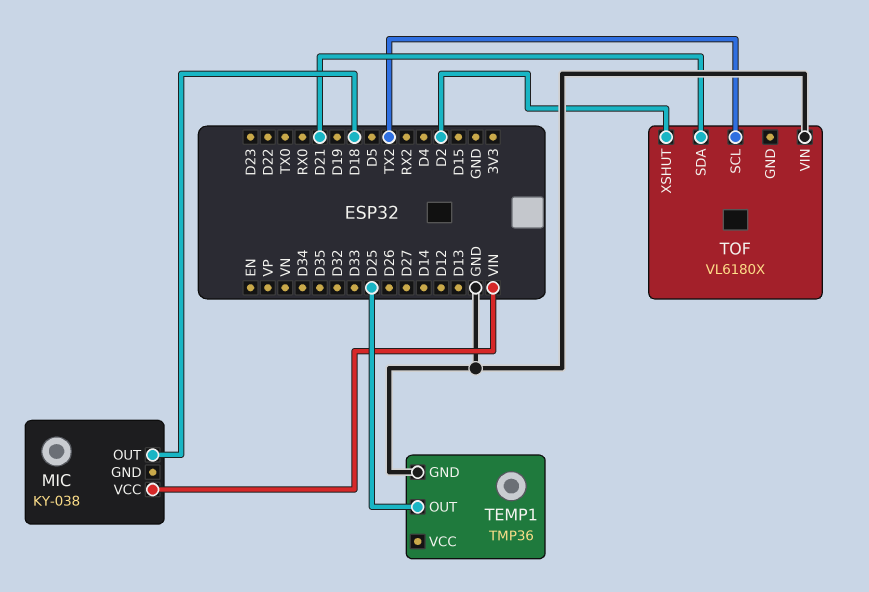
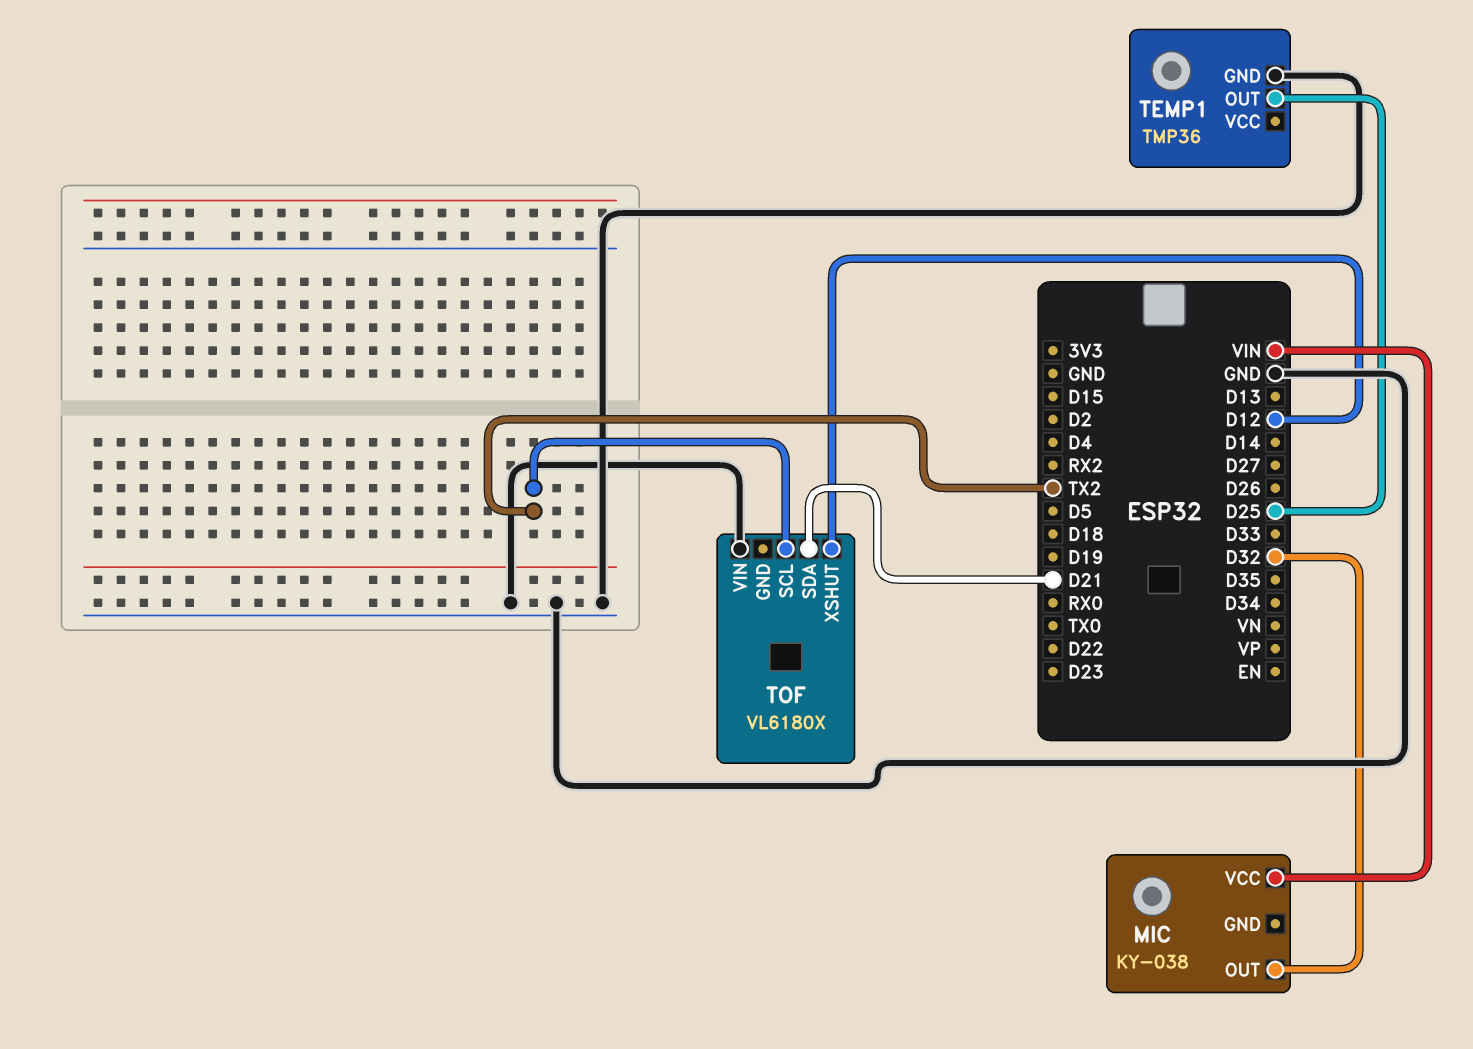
MIC pin OUT: D18 -> D32
TOF pin XSHUT: D2 -> D12

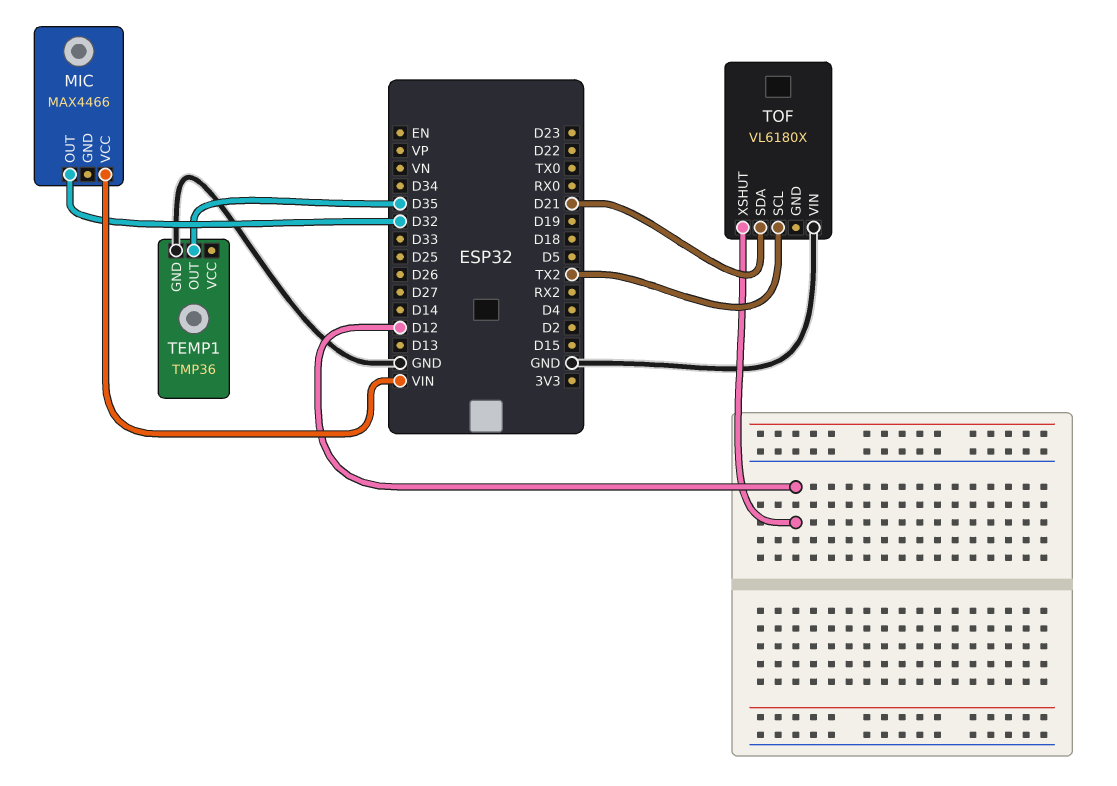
MIC: KY-038 -> MAX4466
TEMP1 pin OUT: D25 -> D35

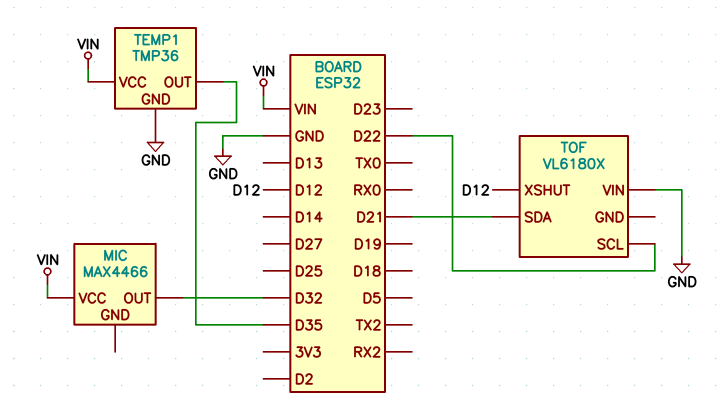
TEMP1 pin VCC: none -> VIN
TOF pin SCL: TX2 -> D22

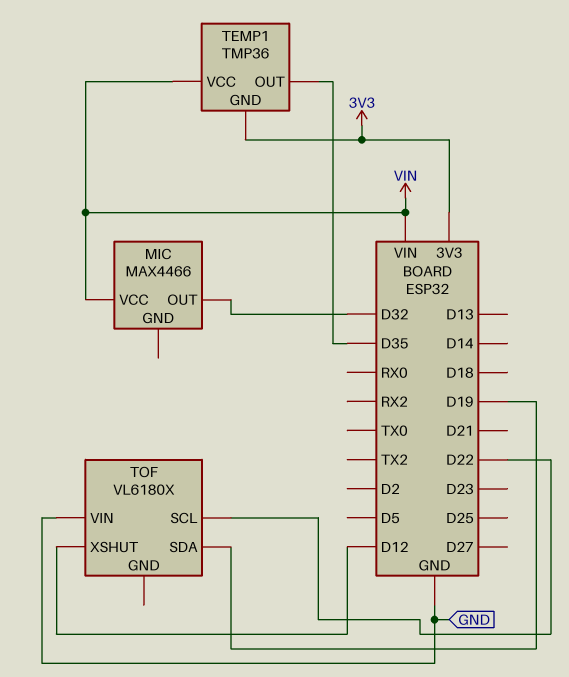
TEMP1 pin GND: GND -> 3V3
TOF pin SDA: D21 -> D19

